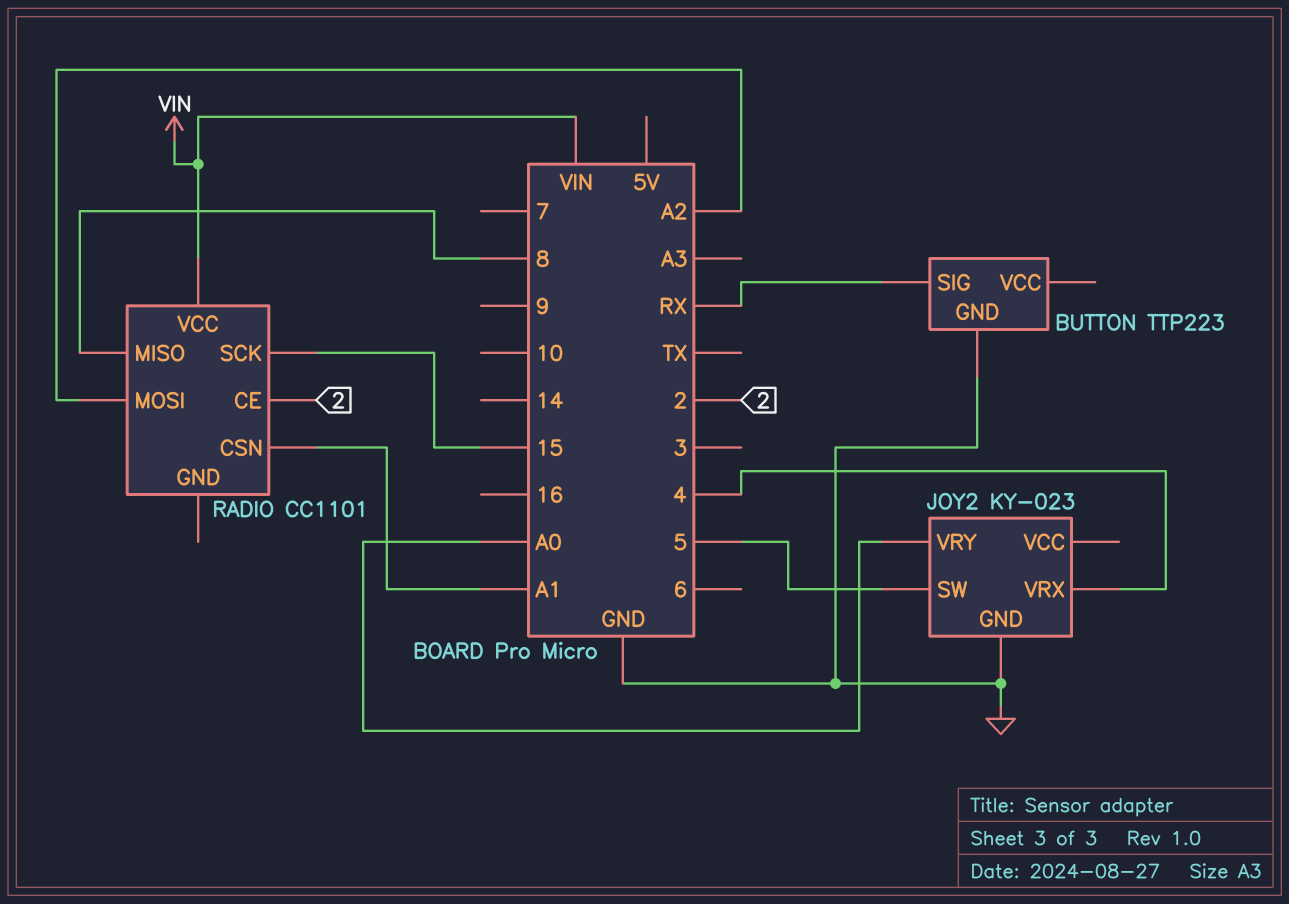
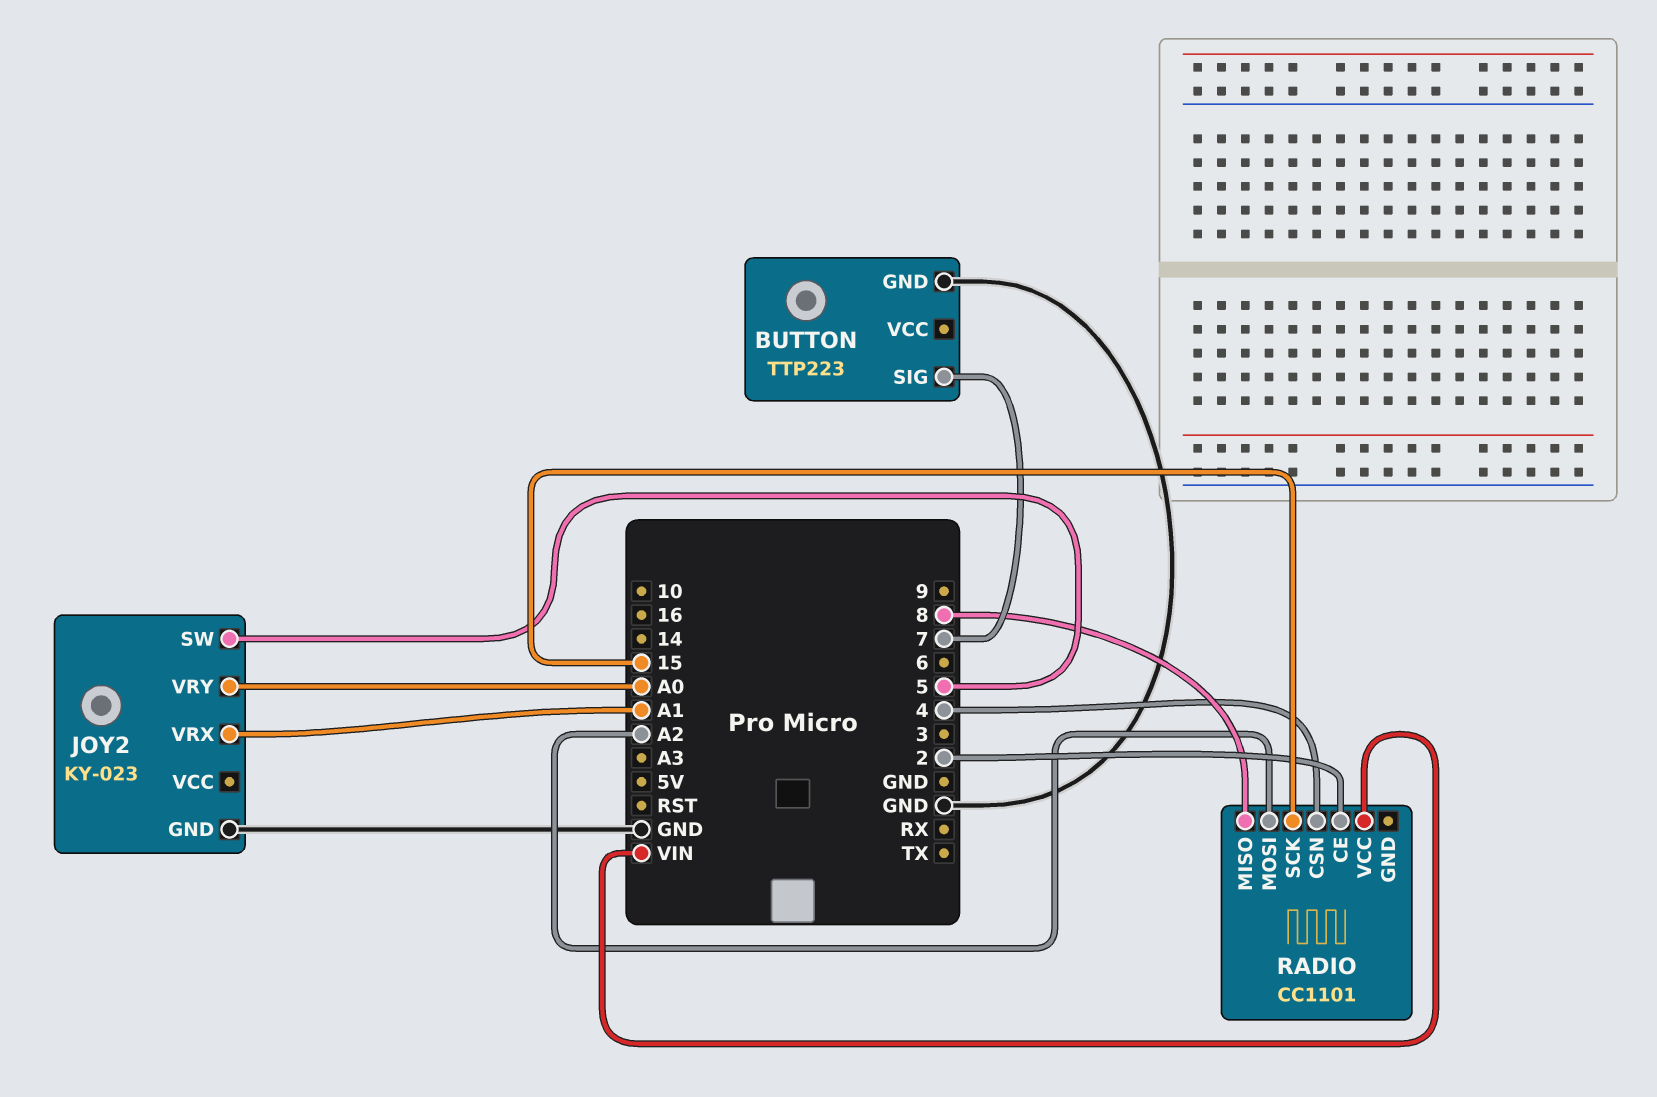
BUTTON pin SIG: RX -> 7
JOY2 pin VRX: 4 -> A1
RADIO pin CSN: A1 -> 4

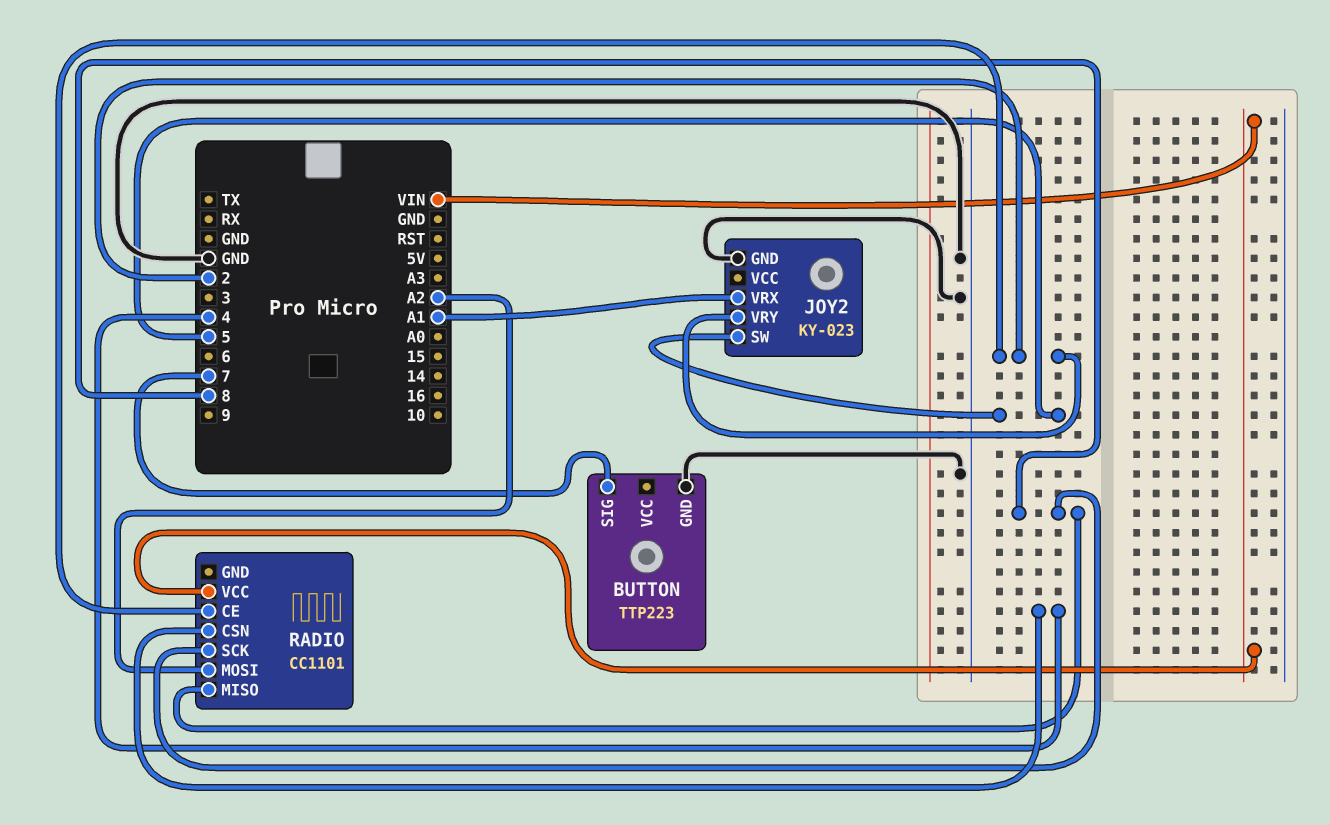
JOY2 pin VRY: A0 -> 2
RADIO pin SCK: 15 -> 8

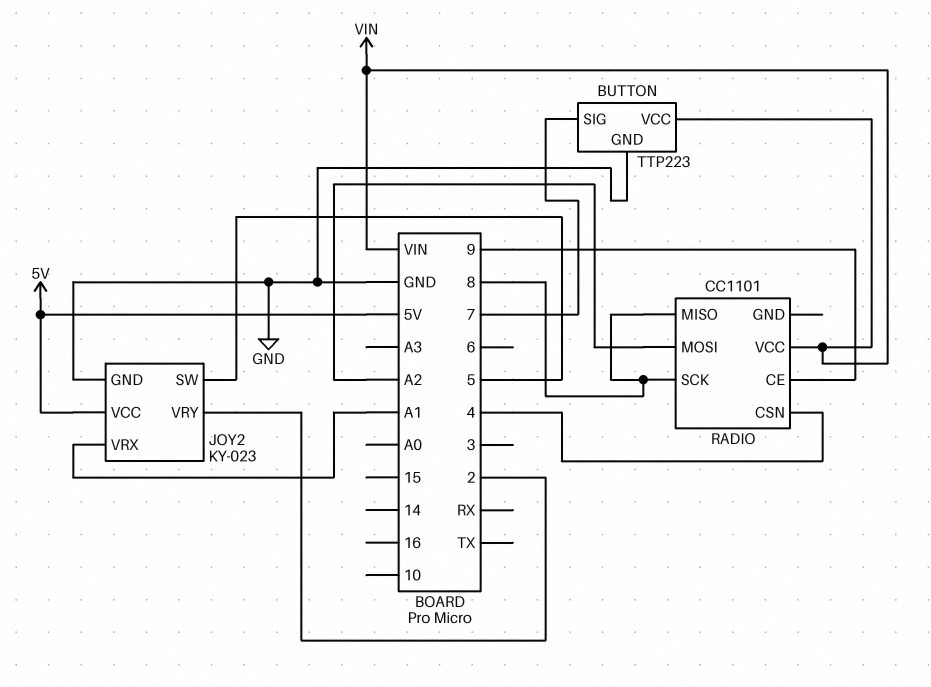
BUTTON pin VCC: none -> VIN
JOY2 pin VCC: none -> 5V
RADIO pin CE: 2 -> 9

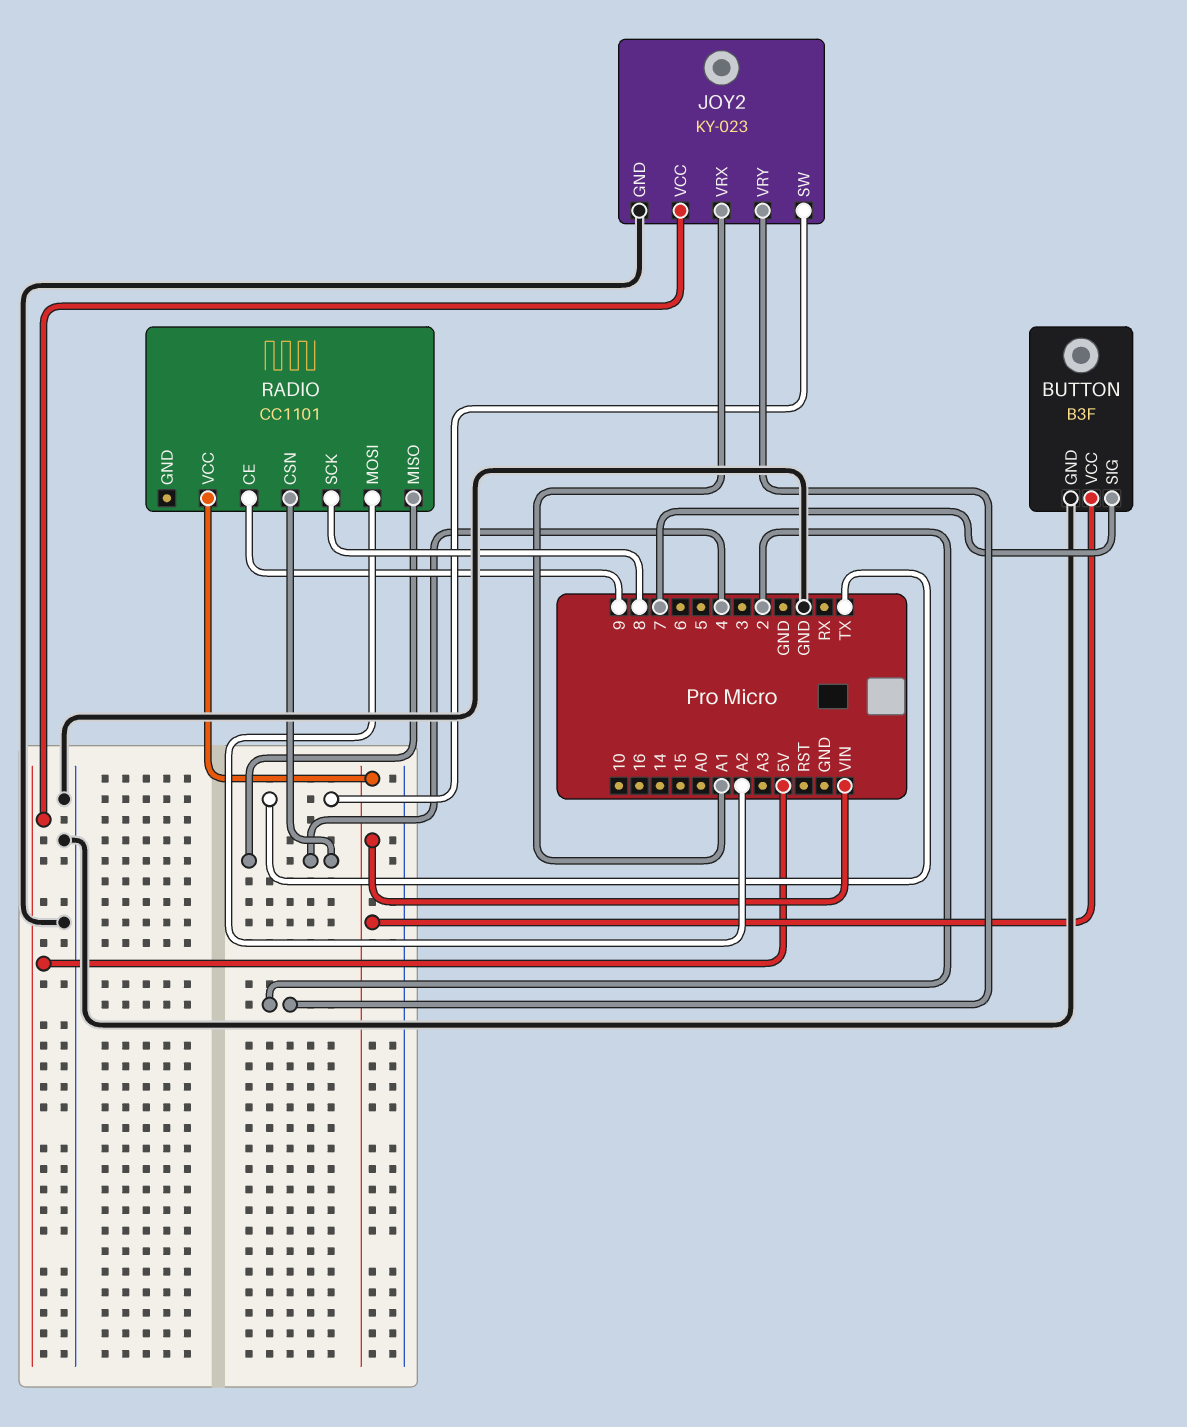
BUTTON: TTP223 -> B3F
JOY2 pin SW: 5 -> TX
RADIO pin MISO: 8 -> 4

